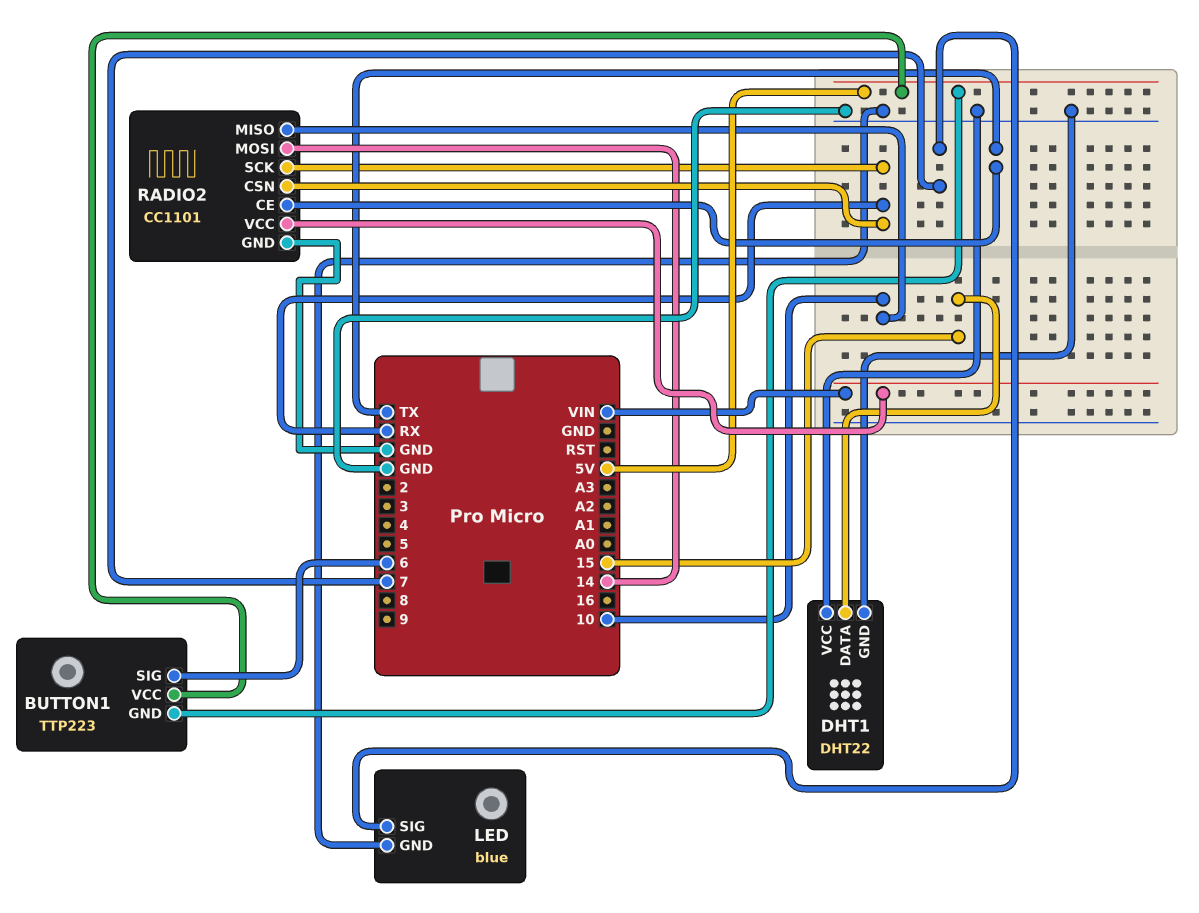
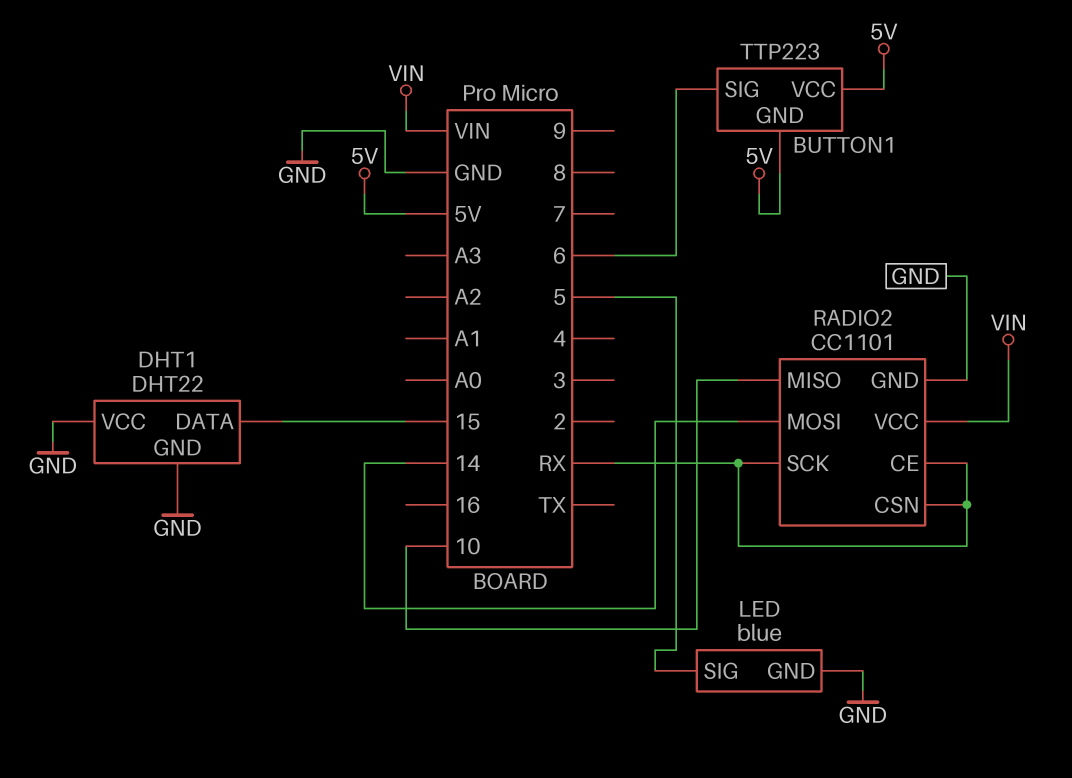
LED pin SIG: 7 -> 5
RADIO2 pin CE: TX -> RX

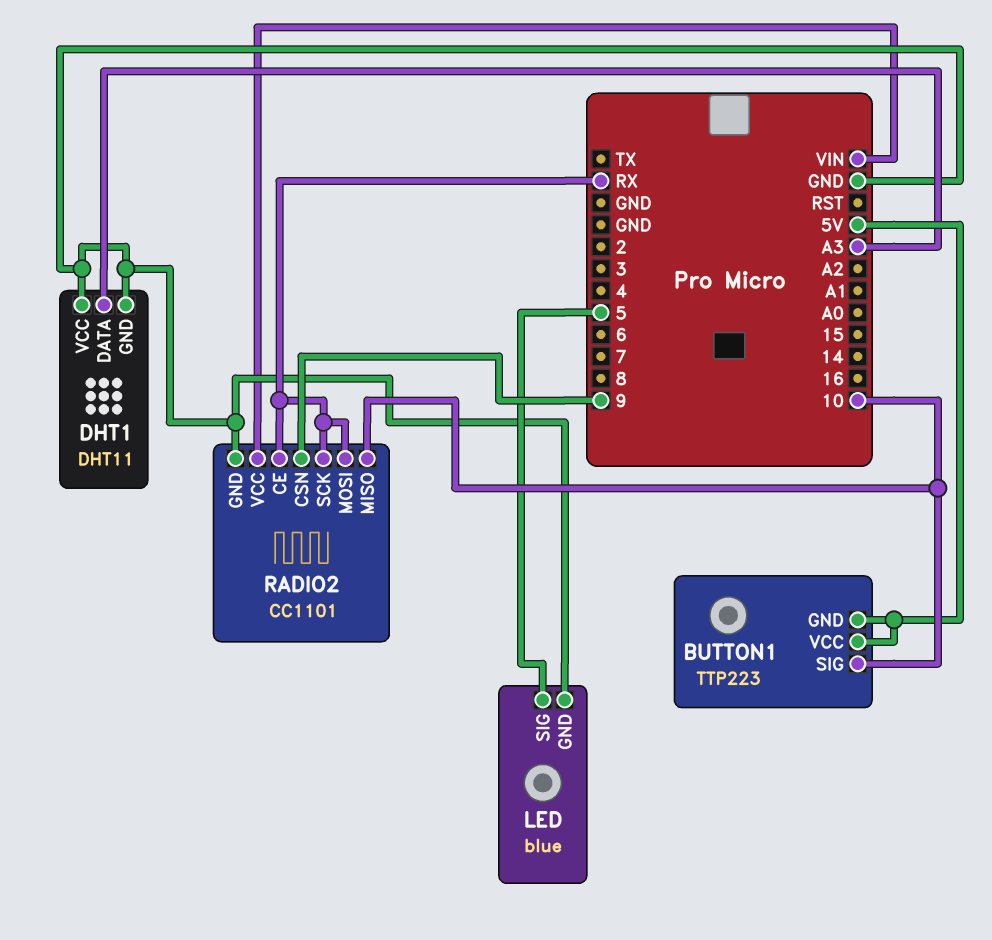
BUTTON1 pin SIG: 6 -> 10
DHT1: DHT22 -> DHT11
DHT1 pin DATA: 15 -> A3
RADIO2 pin CSN: RX -> 9
RADIO2 pin MOSI: 14 -> RX

